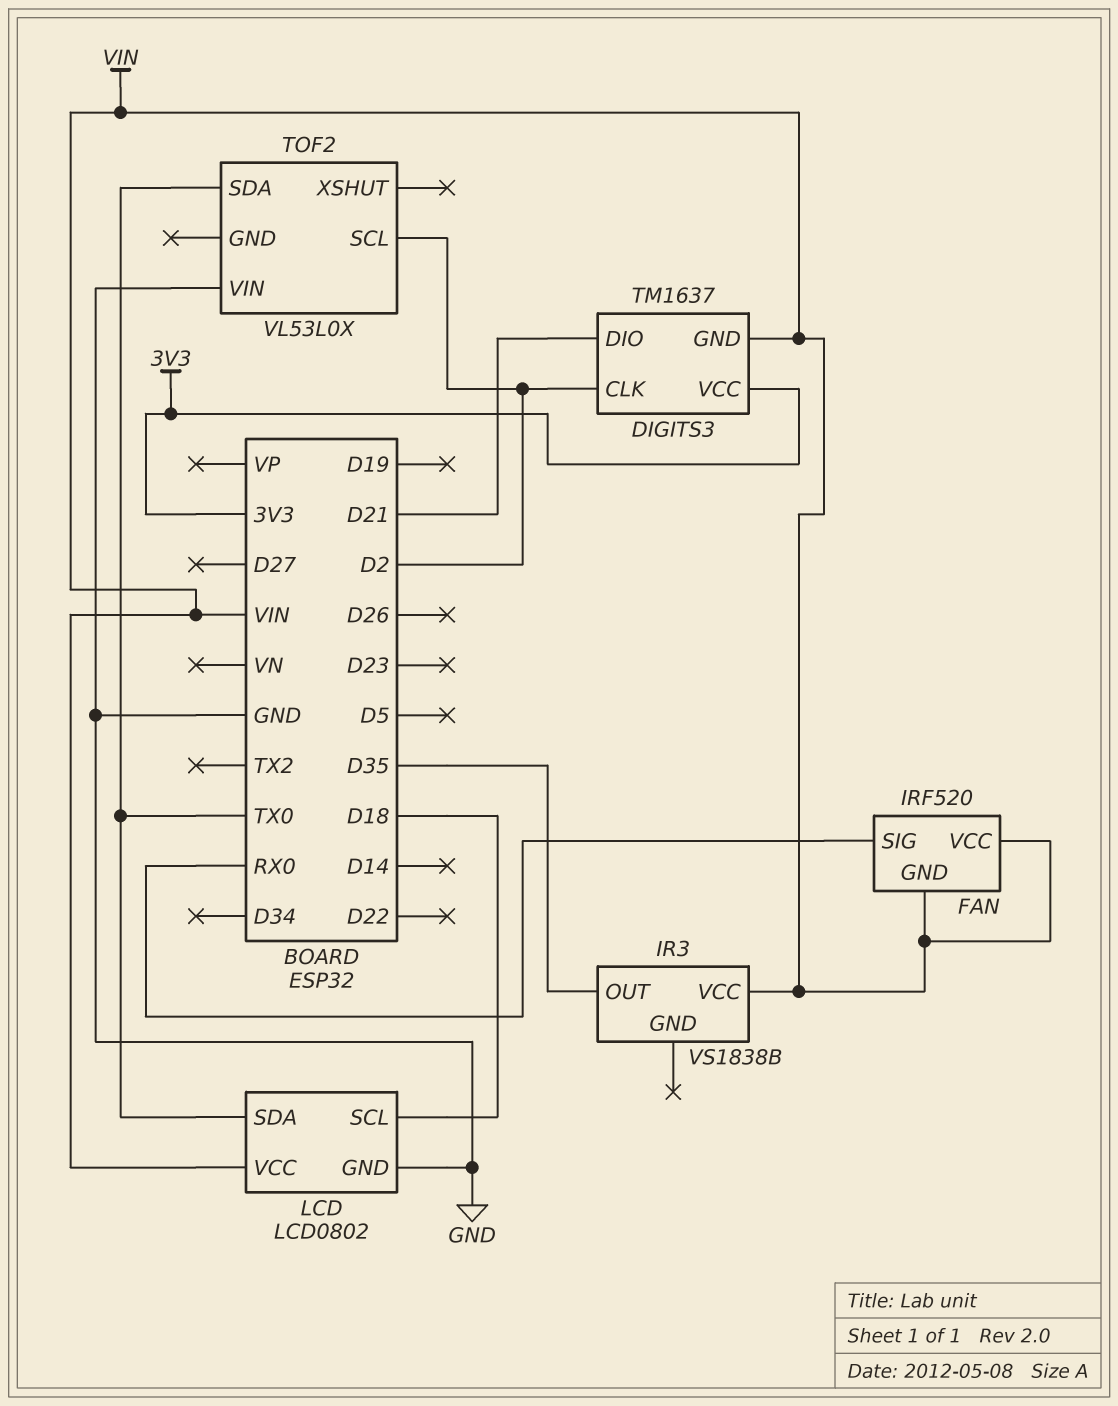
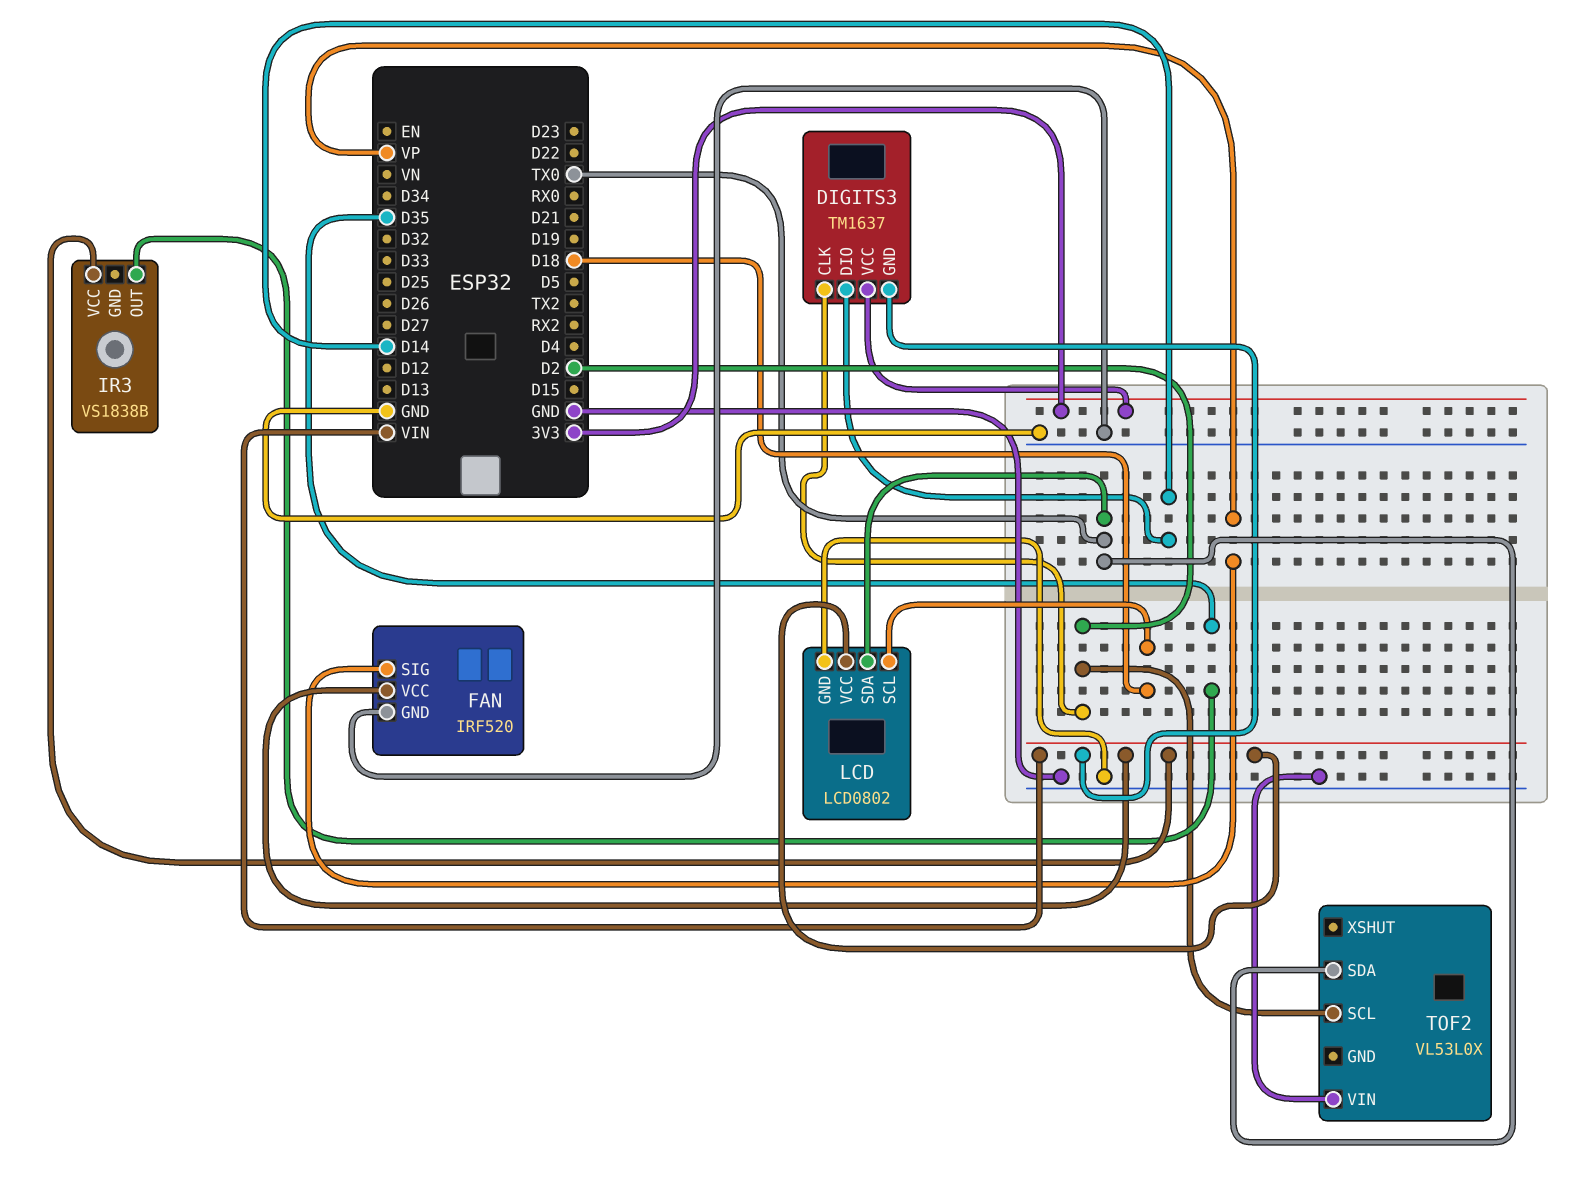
DIGITS3 pin DIO: D21 -> D14
FAN pin GND: VIN -> GND
FAN pin SIG: RX0 -> VP

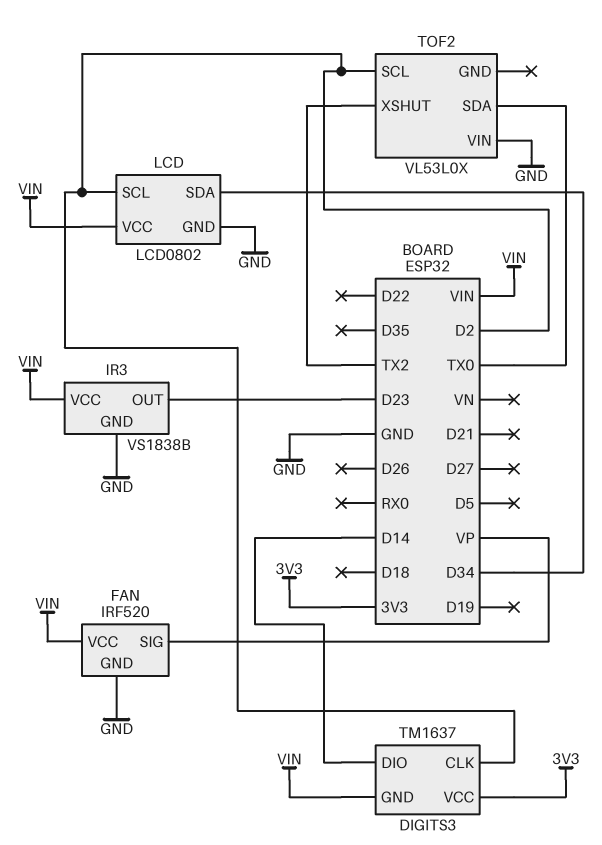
IR3 pin GND: none -> GND
IR3 pin OUT: D35 -> D23
LCD pin SCL: D18 -> D2
LCD pin SDA: TX0 -> D34
TOF2 pin XSHUT: none -> TX2

